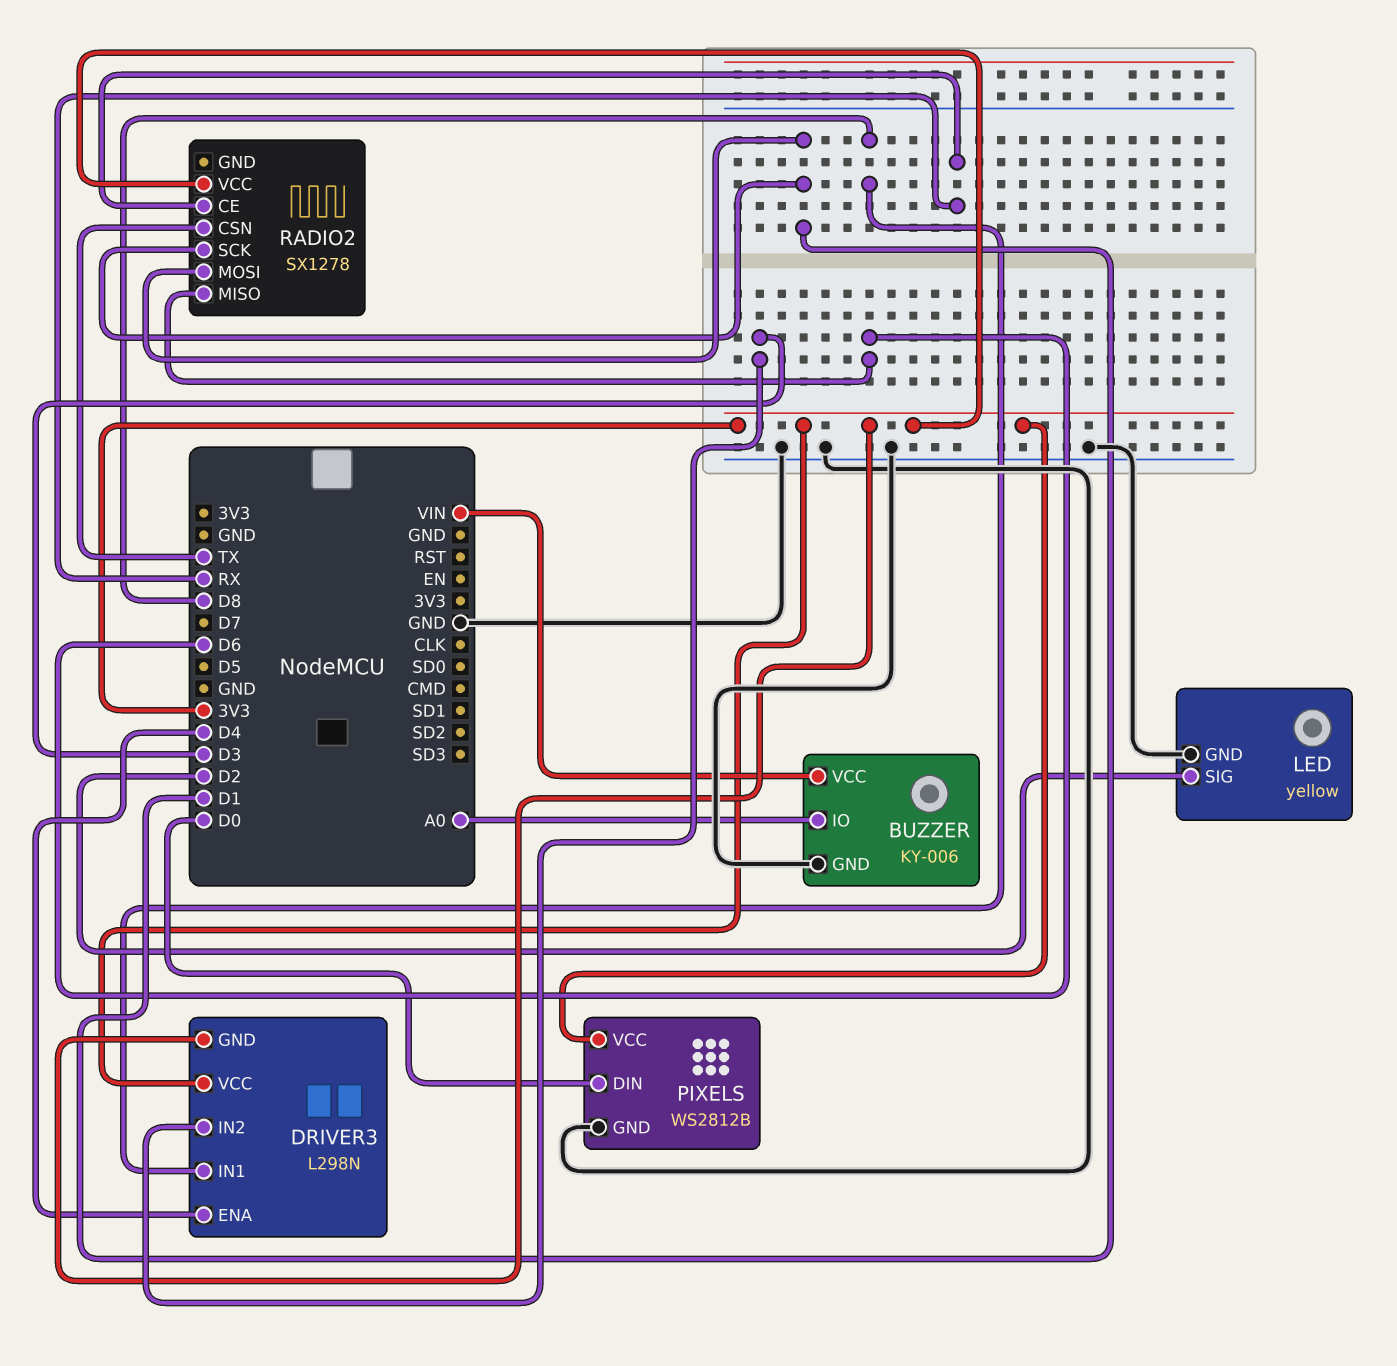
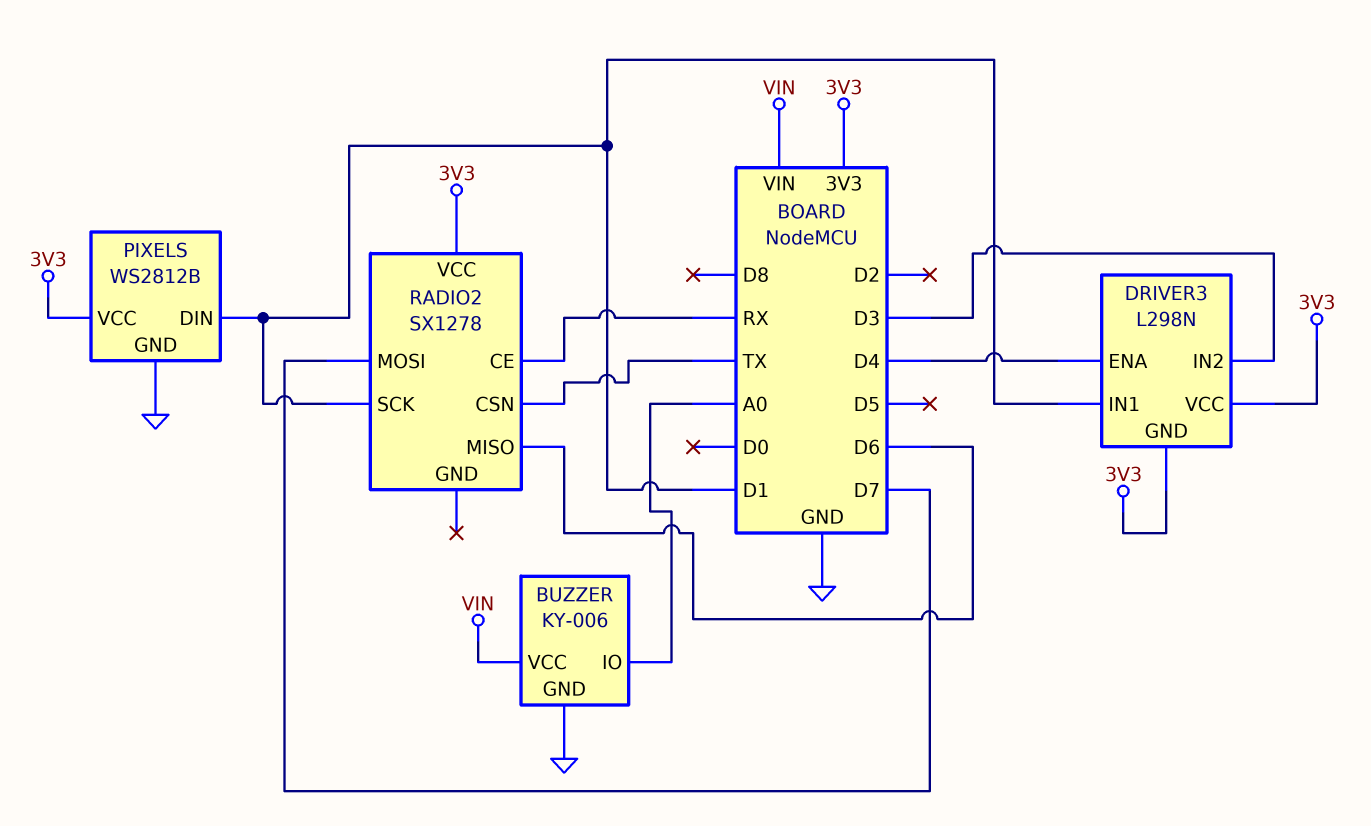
DRIVER3 pin IN1: D8 -> D1
LED: yellow -> none
LED pin GND: GND -> none
LED pin SIG: D2 -> none
PIXELS pin DIN: D0 -> D1
RADIO2 pin MOSI: D1 -> D7

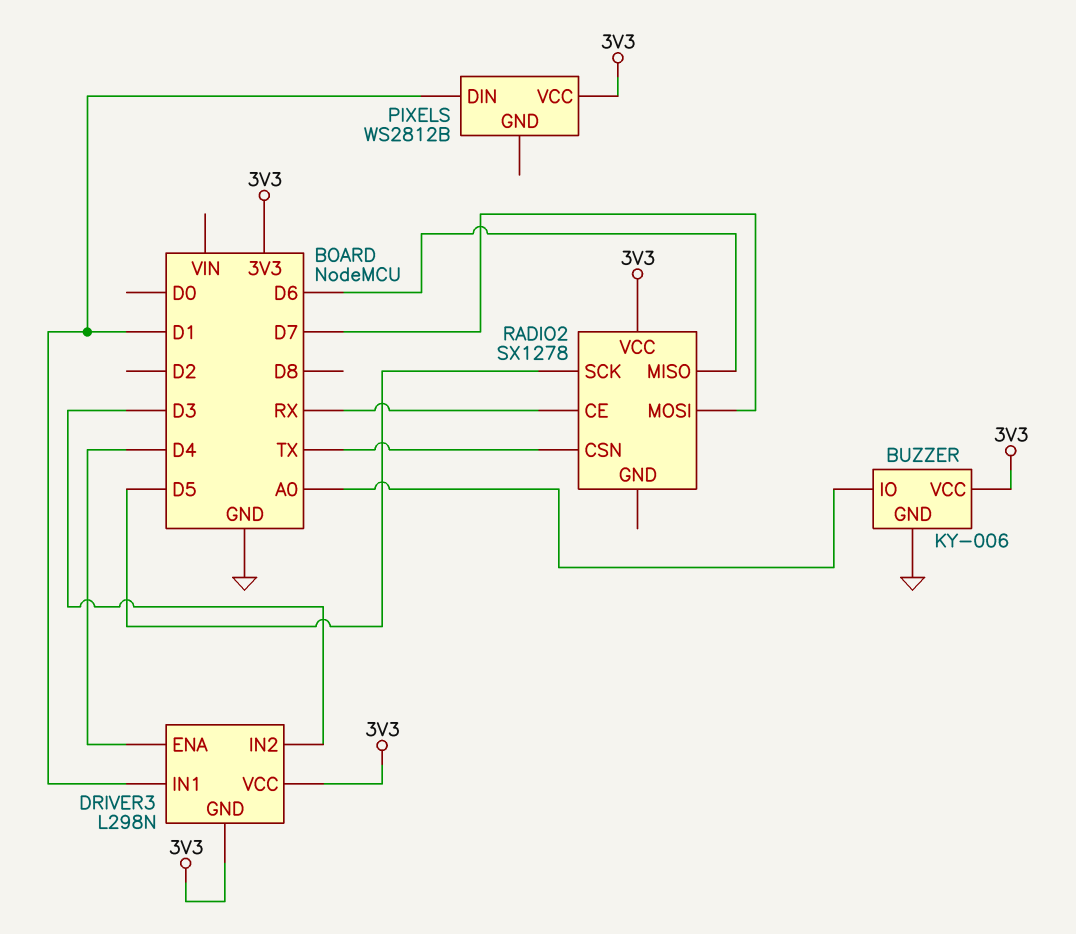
BUZZER pin VCC: VIN -> 3V3
PIXELS pin GND: GND -> none
RADIO2 pin SCK: D1 -> D5

